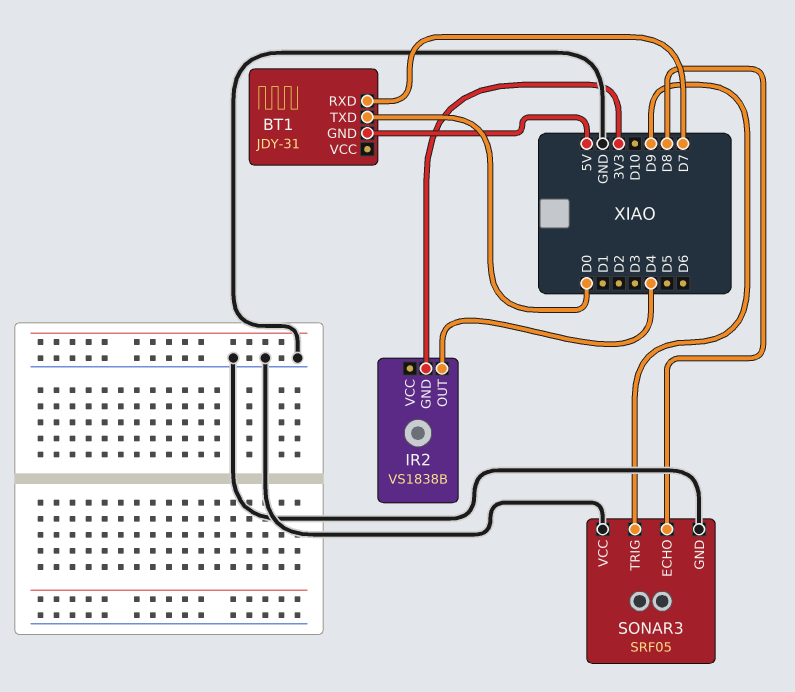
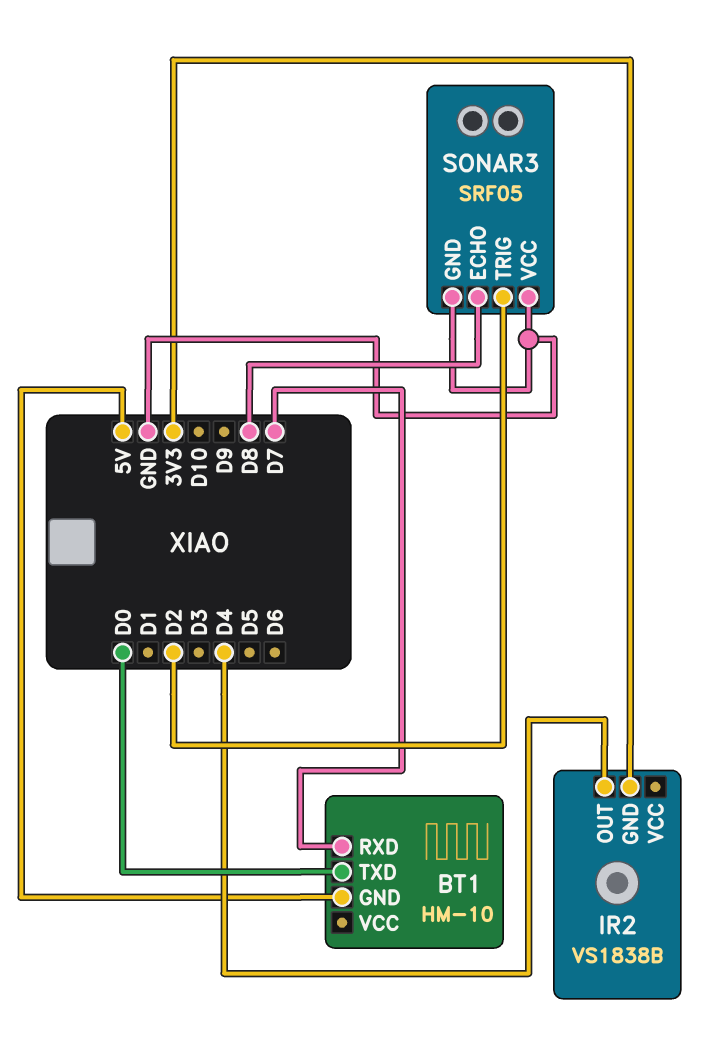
BT1: JDY-31 -> HM-10
SONAR3 pin TRIG: D9 -> D2

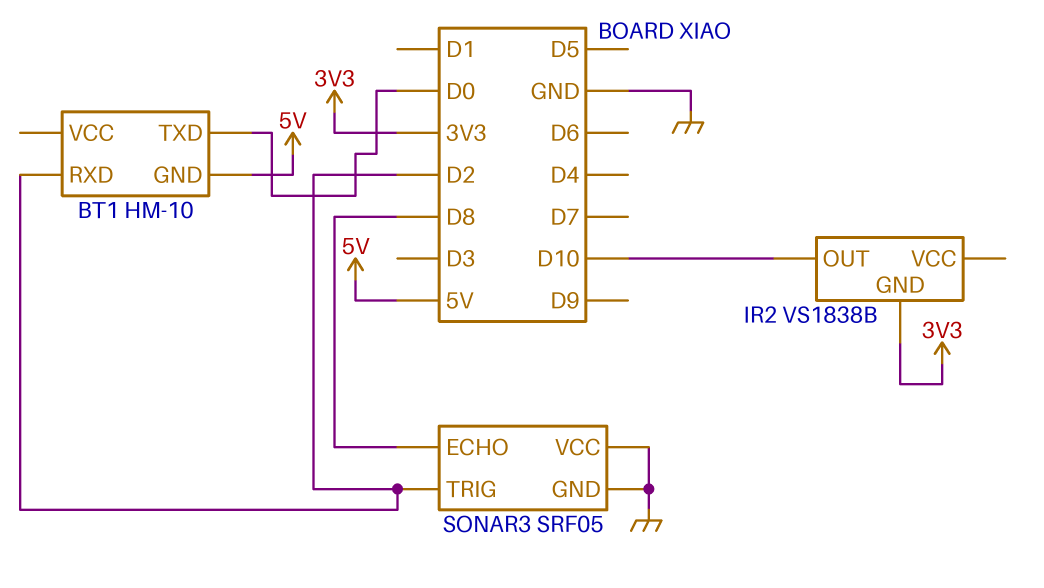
BT1 pin RXD: D7 -> D2
IR2 pin OUT: D4 -> D10

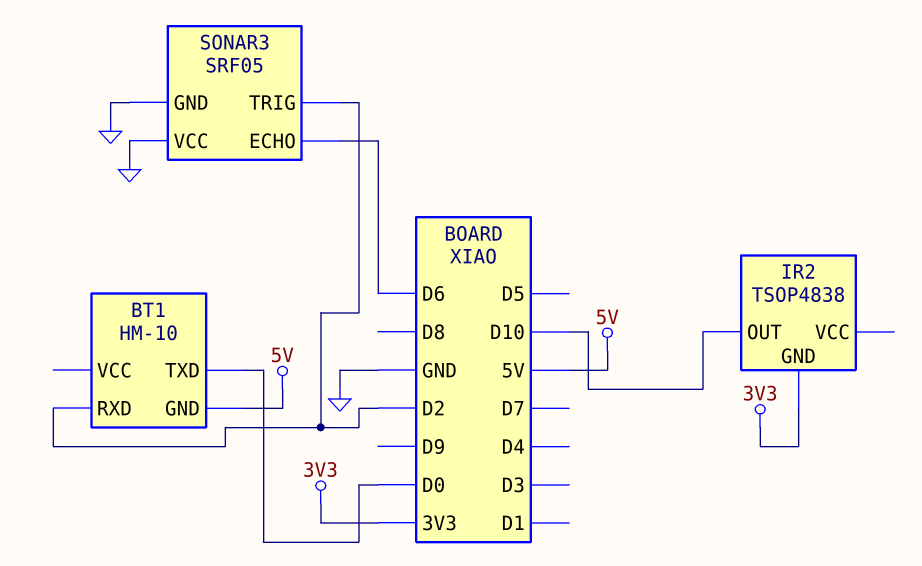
IR2: VS1838B -> TSOP4838
SONAR3 pin ECHO: D8 -> D6

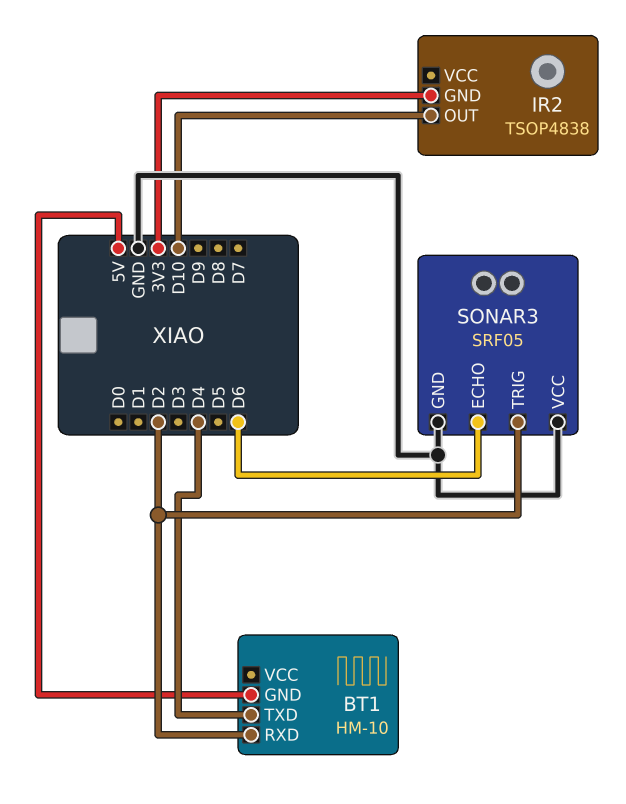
BT1 pin TXD: D0 -> D4

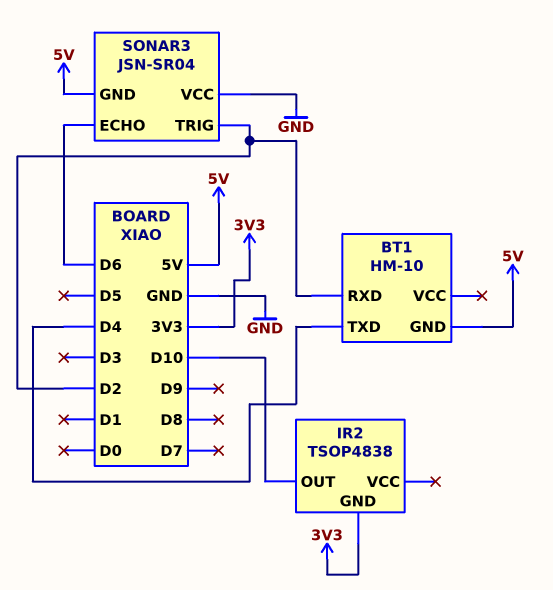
SONAR3: SRF05 -> JSN-SR04
SONAR3 pin GND: GND -> 5V

